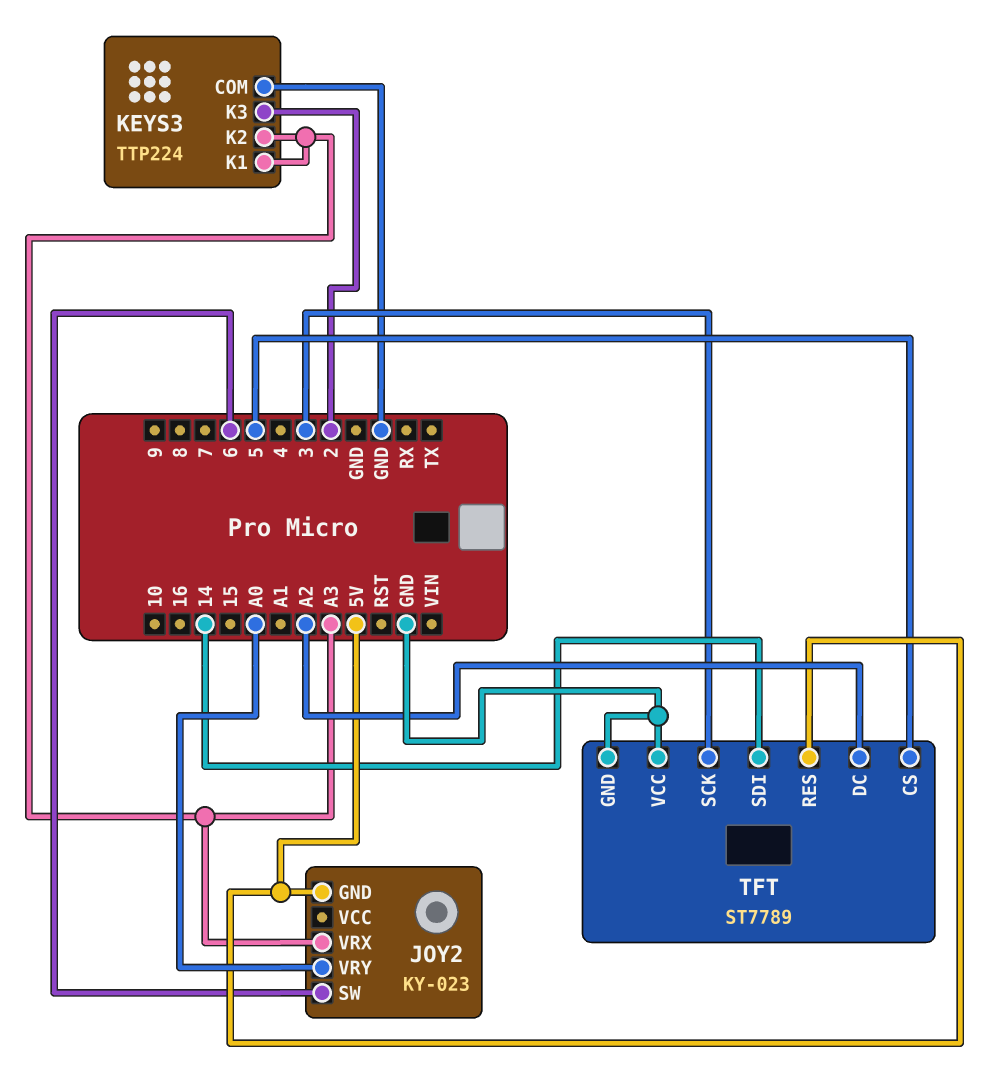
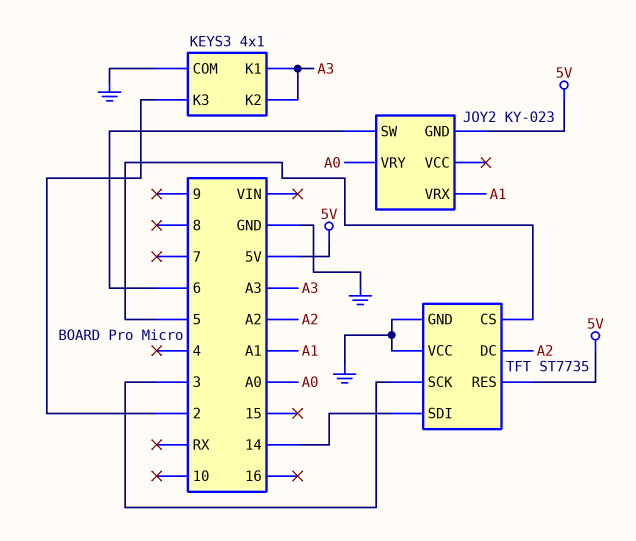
JOY2 pin VRX: A3 -> A1
KEYS3: TTP224 -> 4x1
TFT: ST7789 -> ST7735

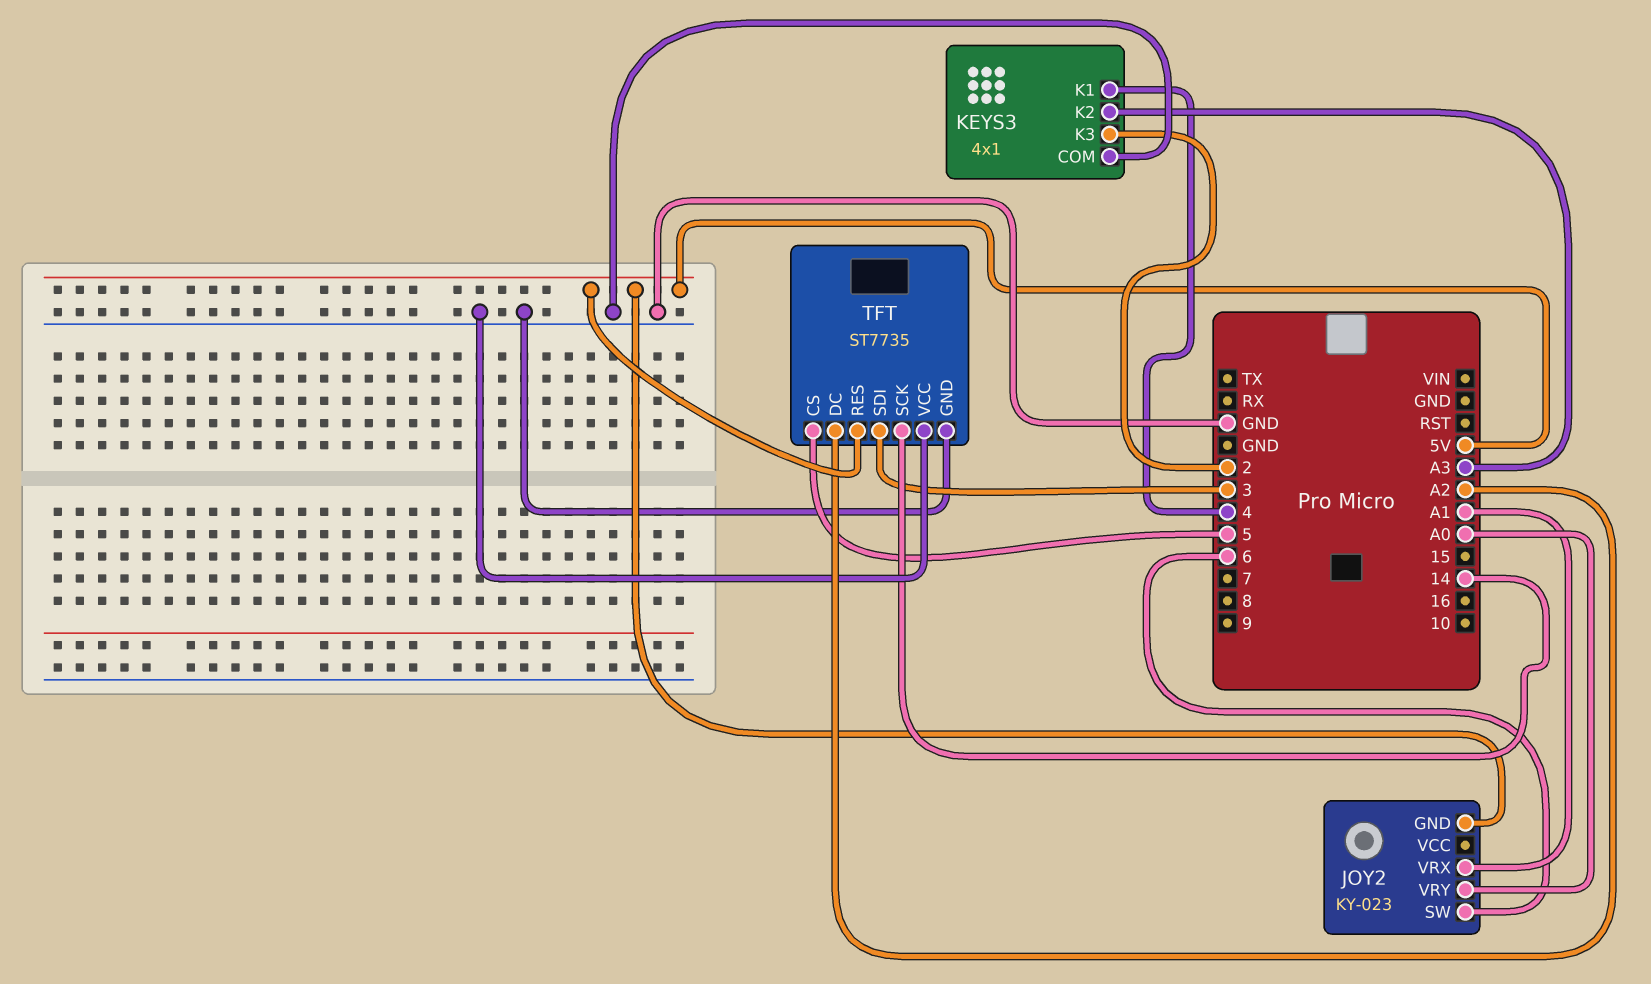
KEYS3 pin K1: A3 -> 4
TFT pin SCK: 3 -> 14
TFT pin SDI: 14 -> 3

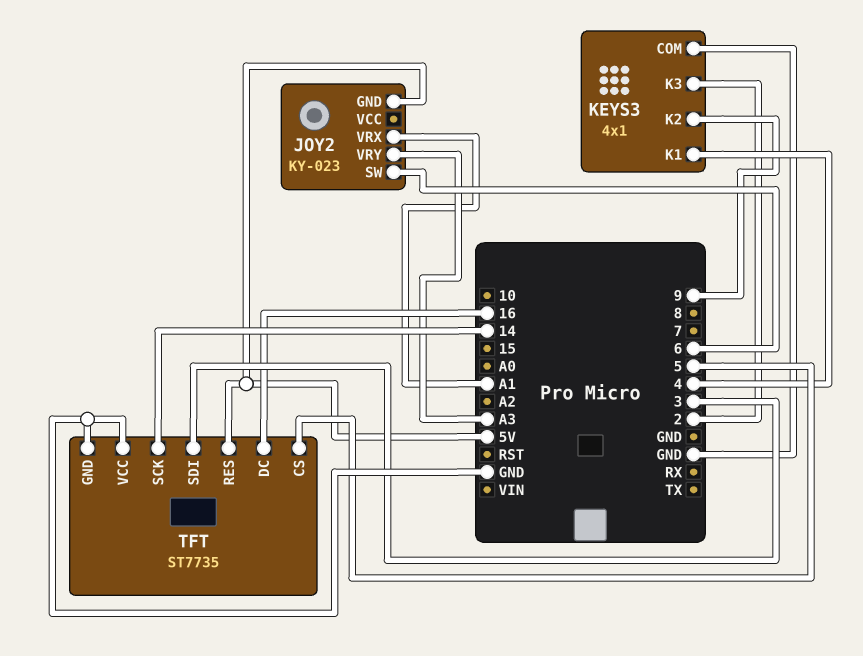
JOY2 pin VRY: A0 -> A3
KEYS3 pin K2: A3 -> 9
TFT pin DC: A2 -> 16

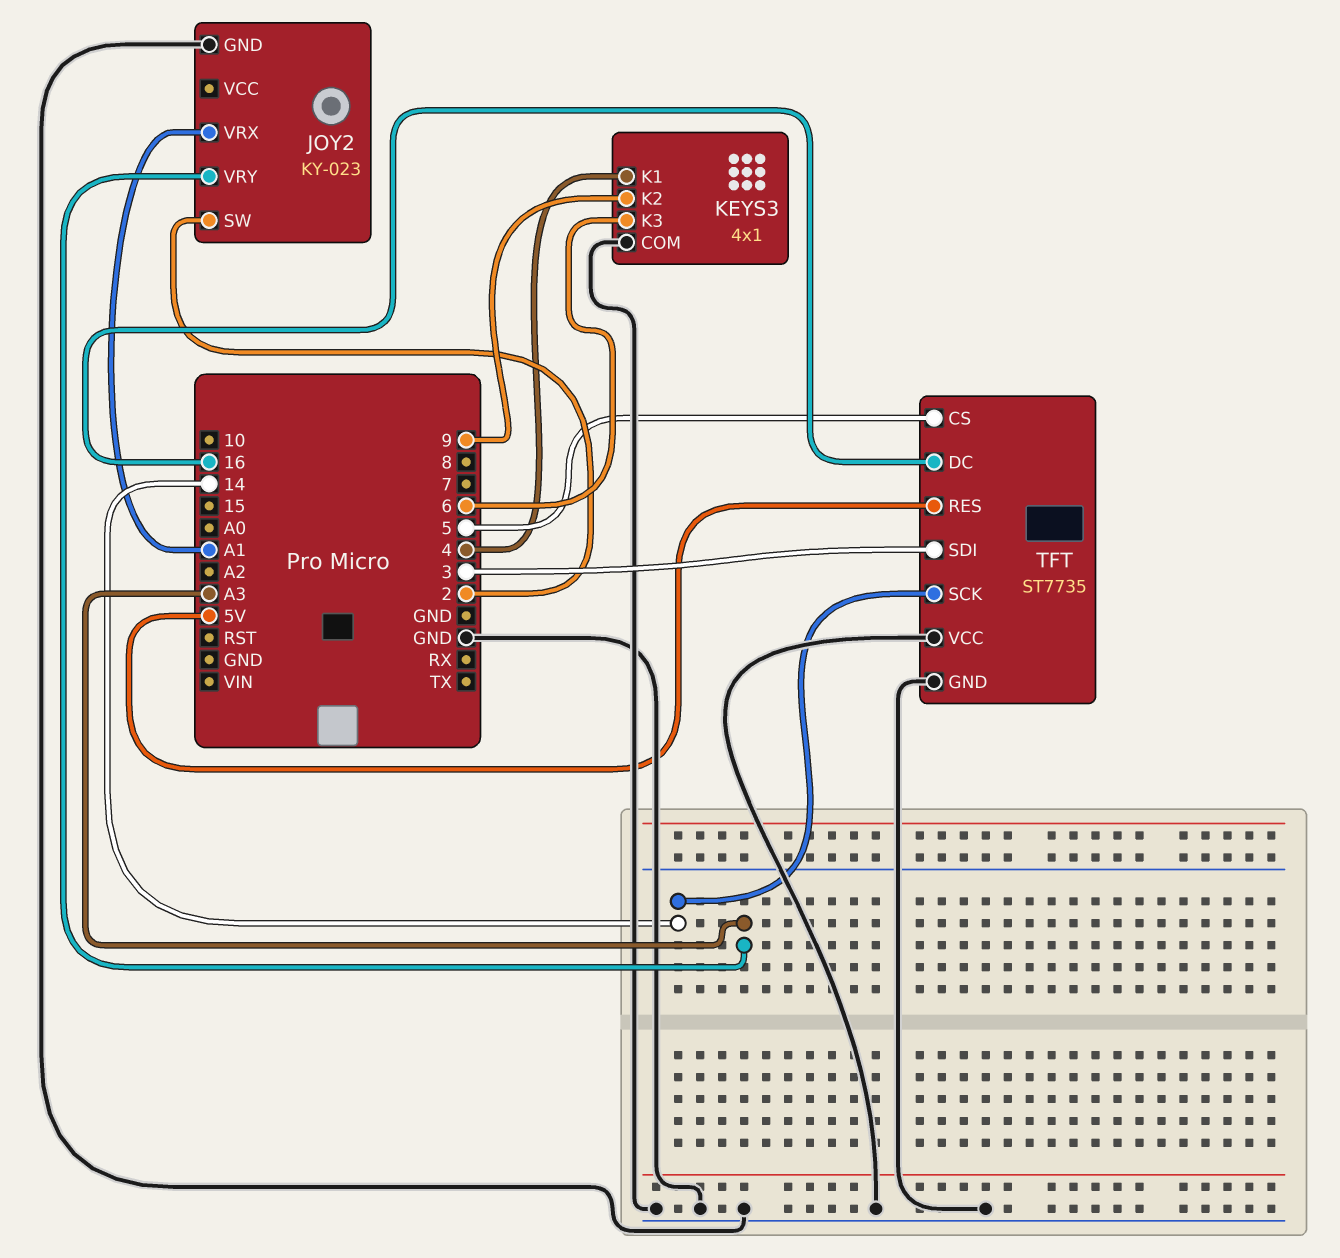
JOY2 pin GND: 5V -> GND
JOY2 pin SW: 6 -> 2
KEYS3 pin K3: 2 -> 6

